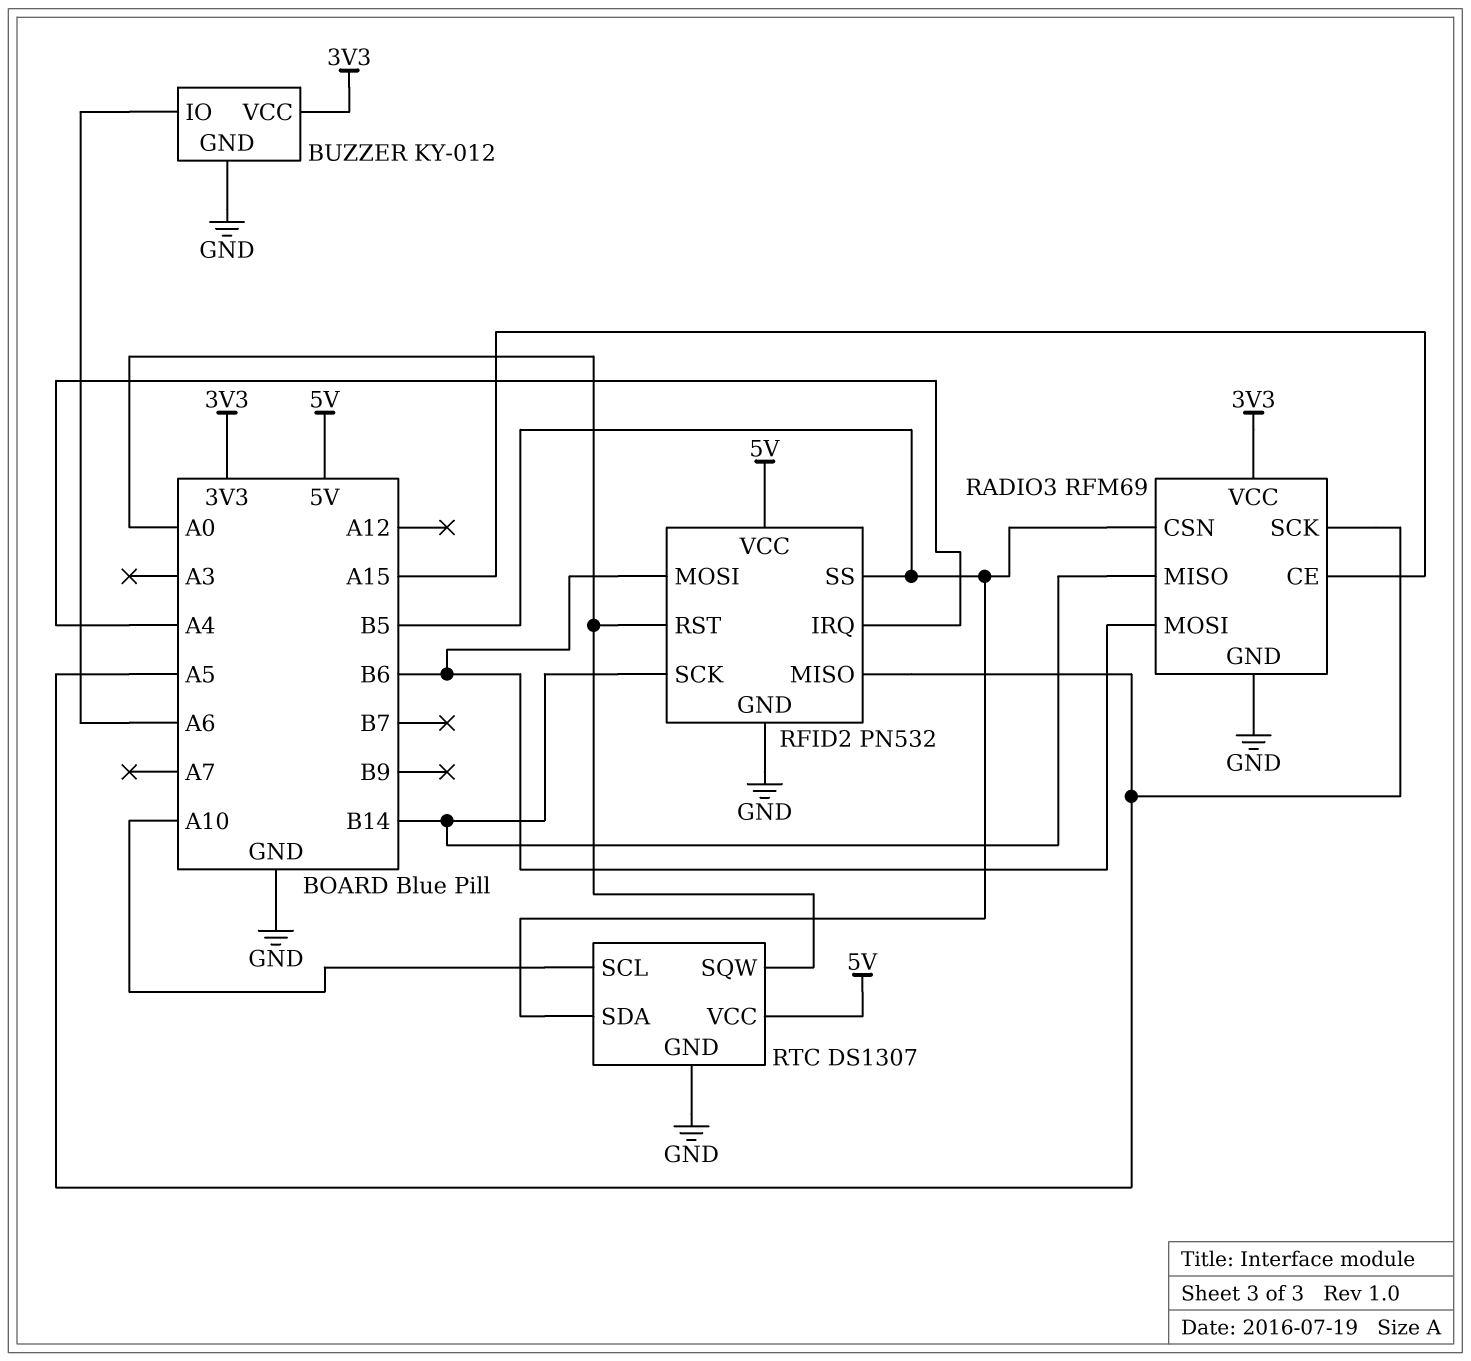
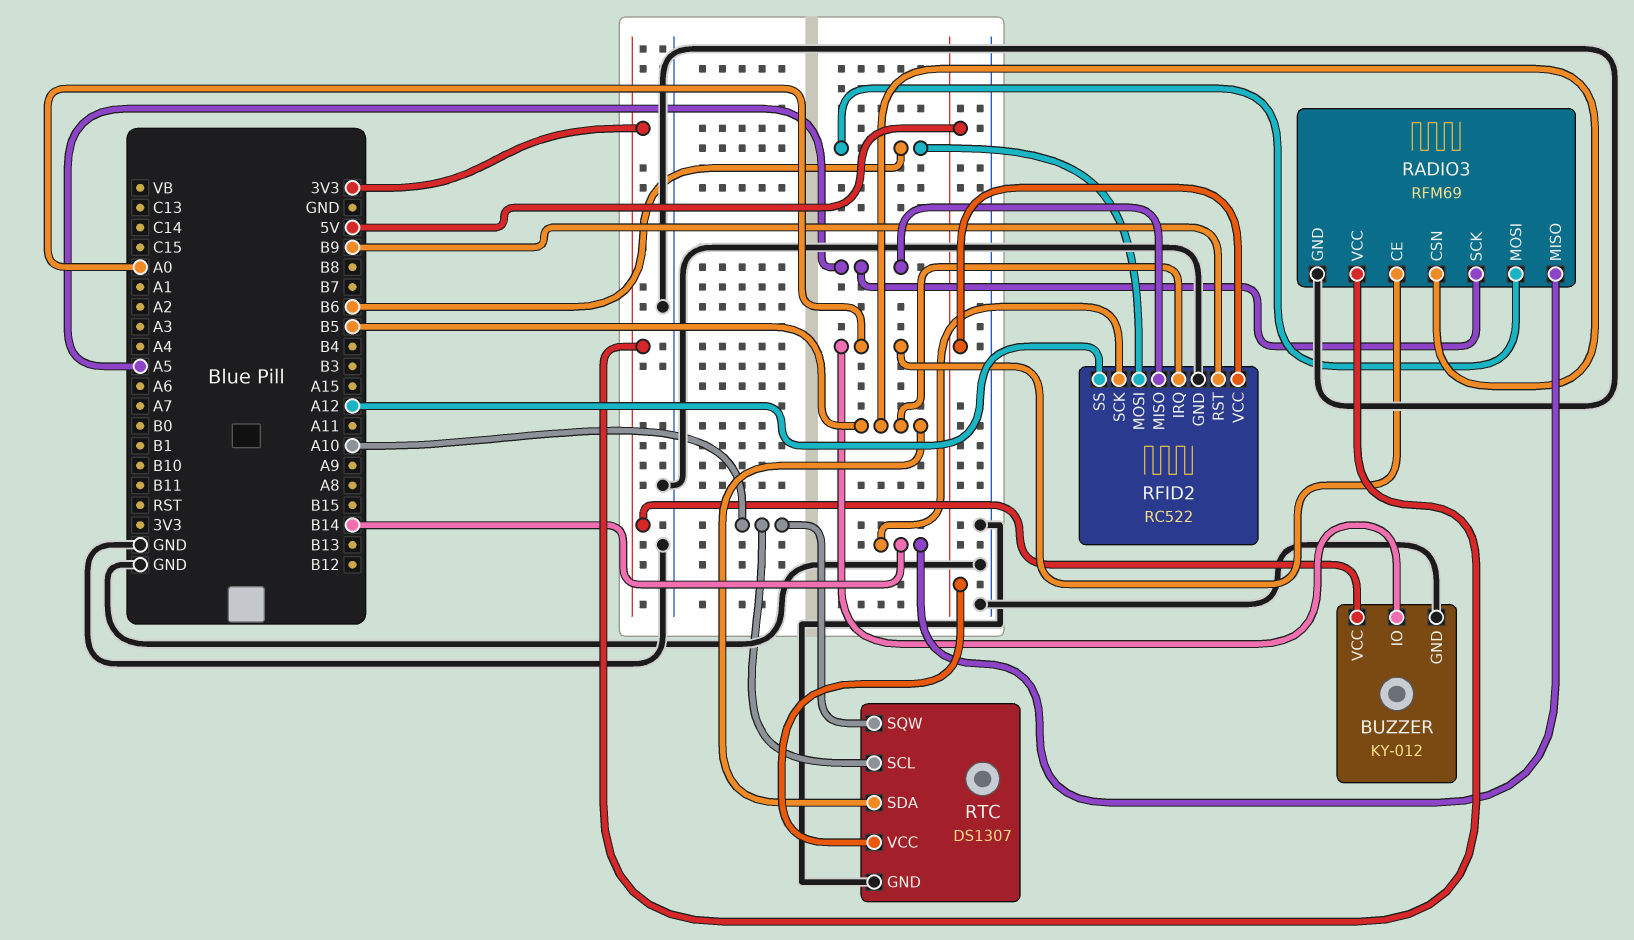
BUZZER pin IO: A6 -> A0
RADIO3 pin CE: A15 -> A0
RFID2: PN532 -> RC522
RFID2 pin IRQ: A4 -> B5
RFID2 pin RST: A0 -> B9
RFID2 pin SS: B5 -> A12
RTC pin SQW: A0 -> A10

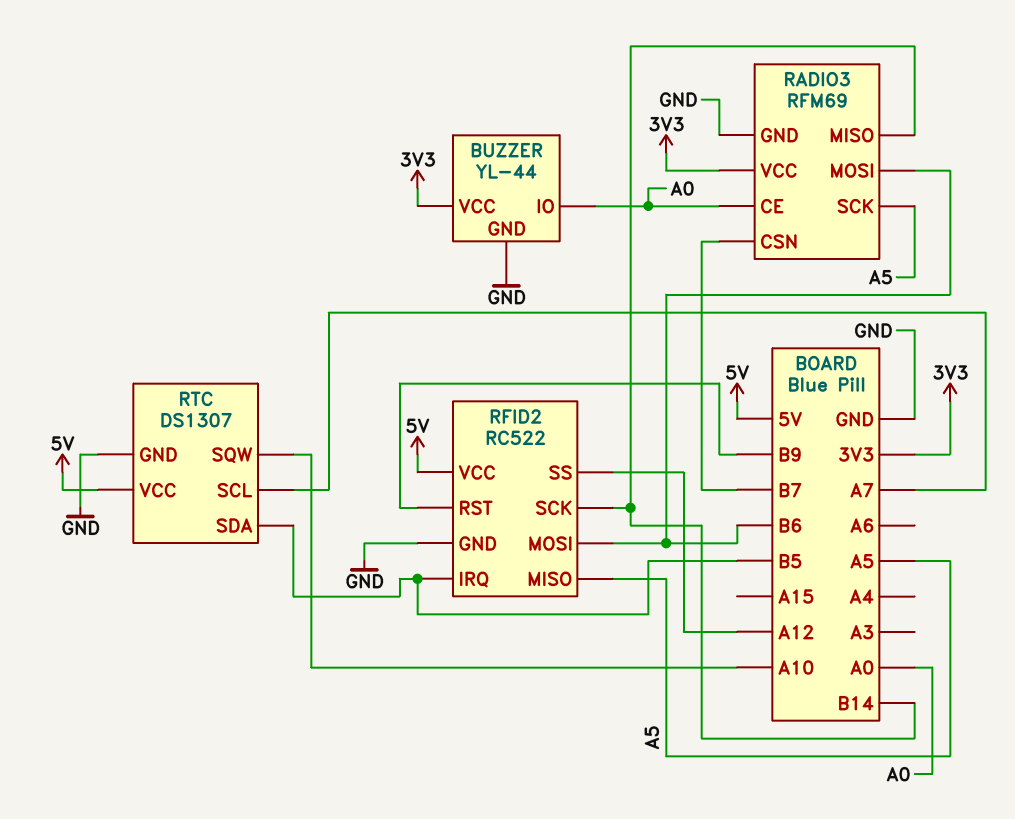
BUZZER: KY-012 -> YL-44
RADIO3 pin CSN: B5 -> B7
RTC pin SCL: A10 -> A7

